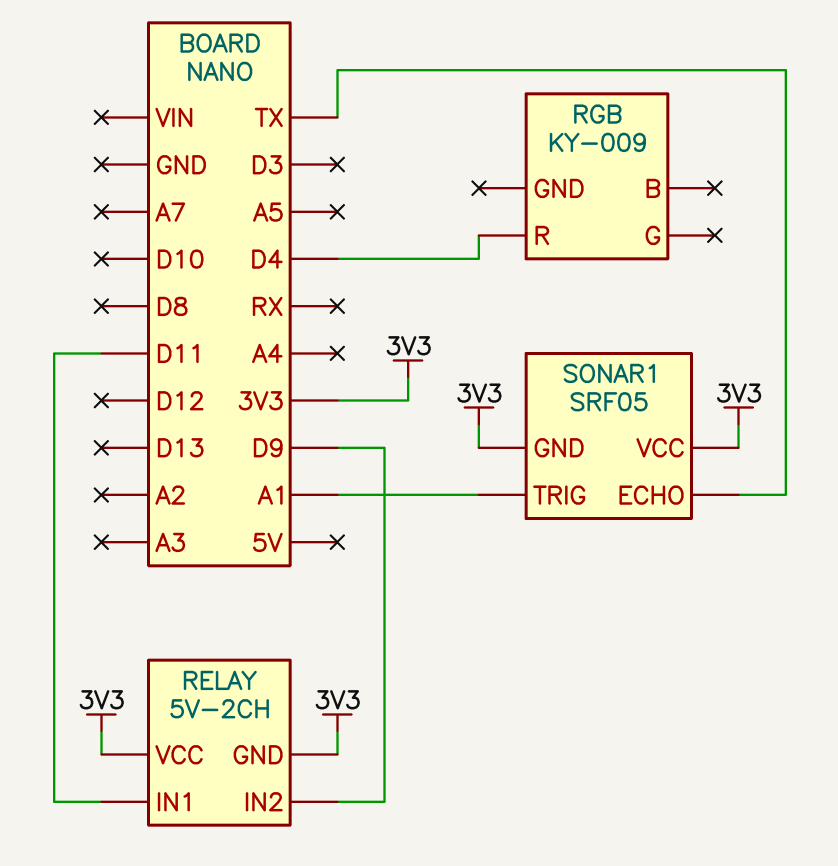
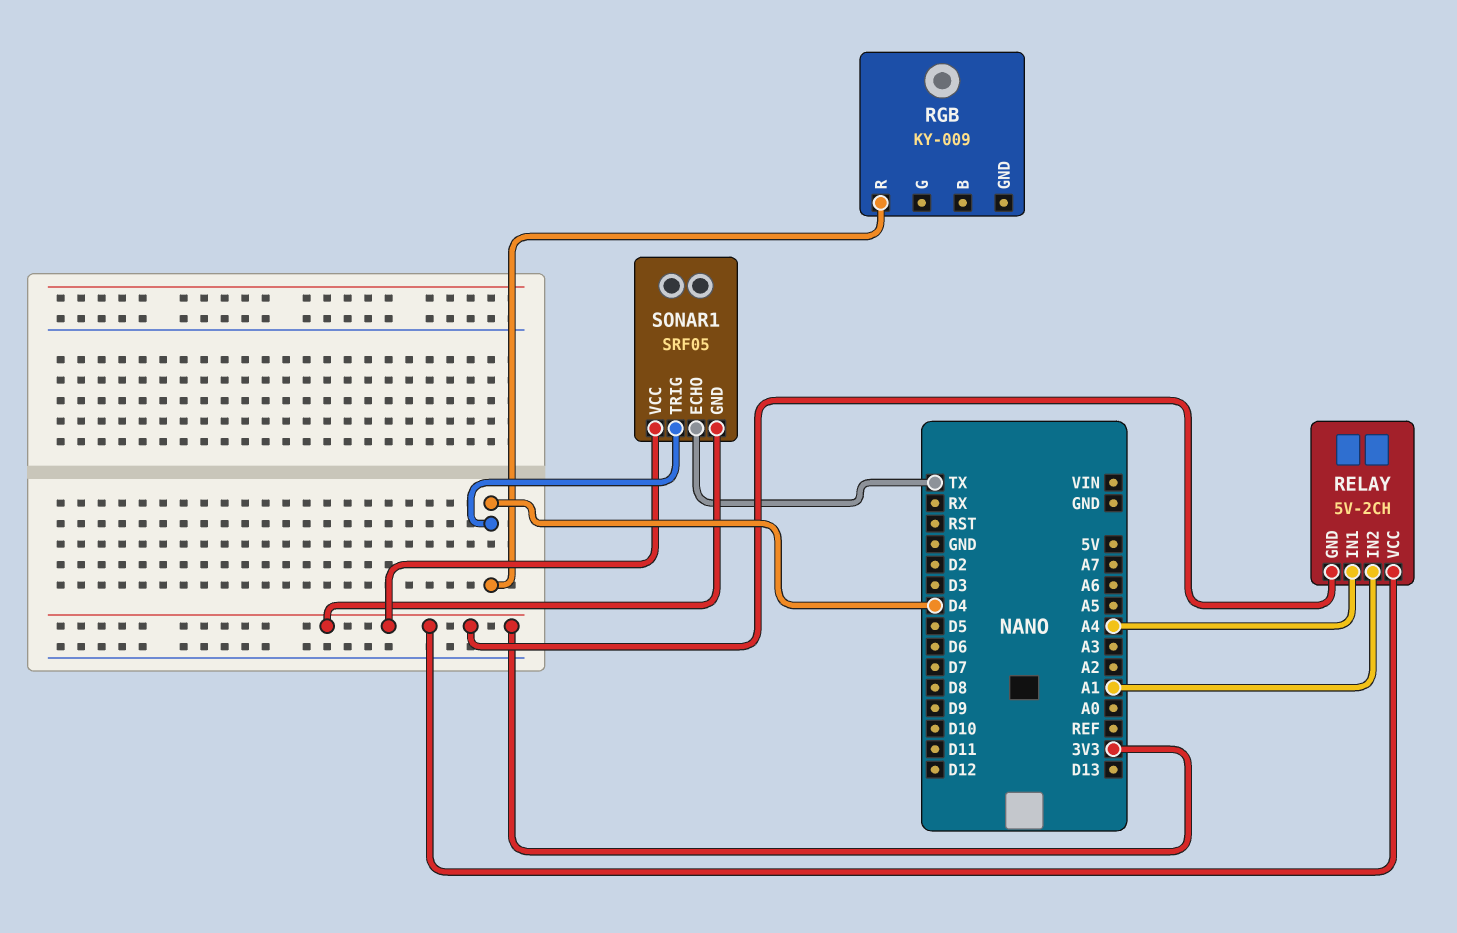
RELAY pin IN1: D11 -> A4
RELAY pin IN2: D9 -> A1
SONAR1 pin TRIG: A1 -> D4

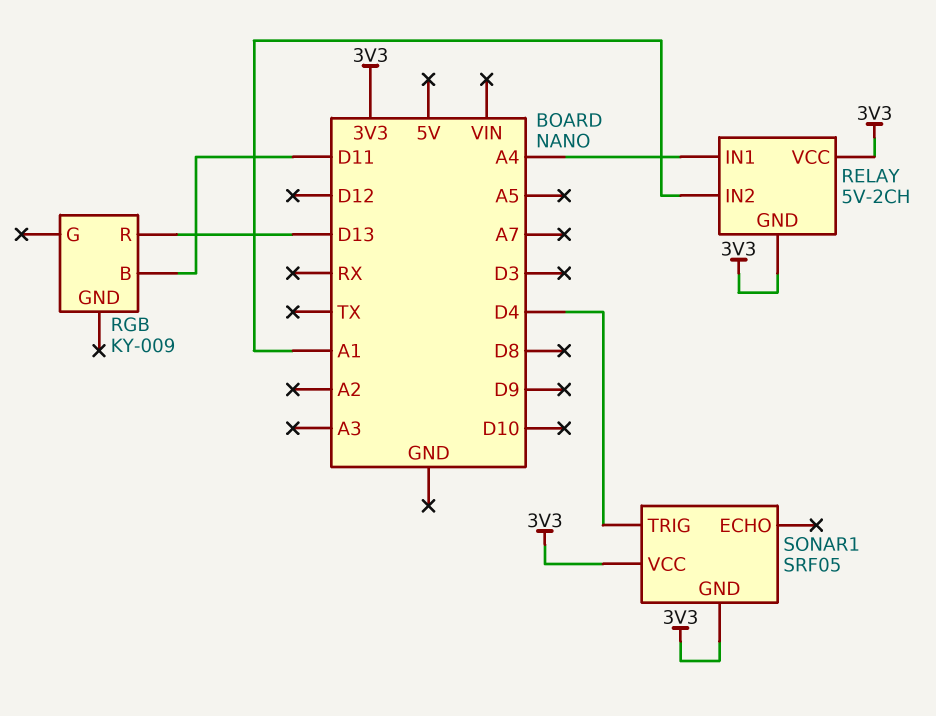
RGB pin B: none -> D11
RGB pin R: D4 -> D13
SONAR1 pin ECHO: TX -> none

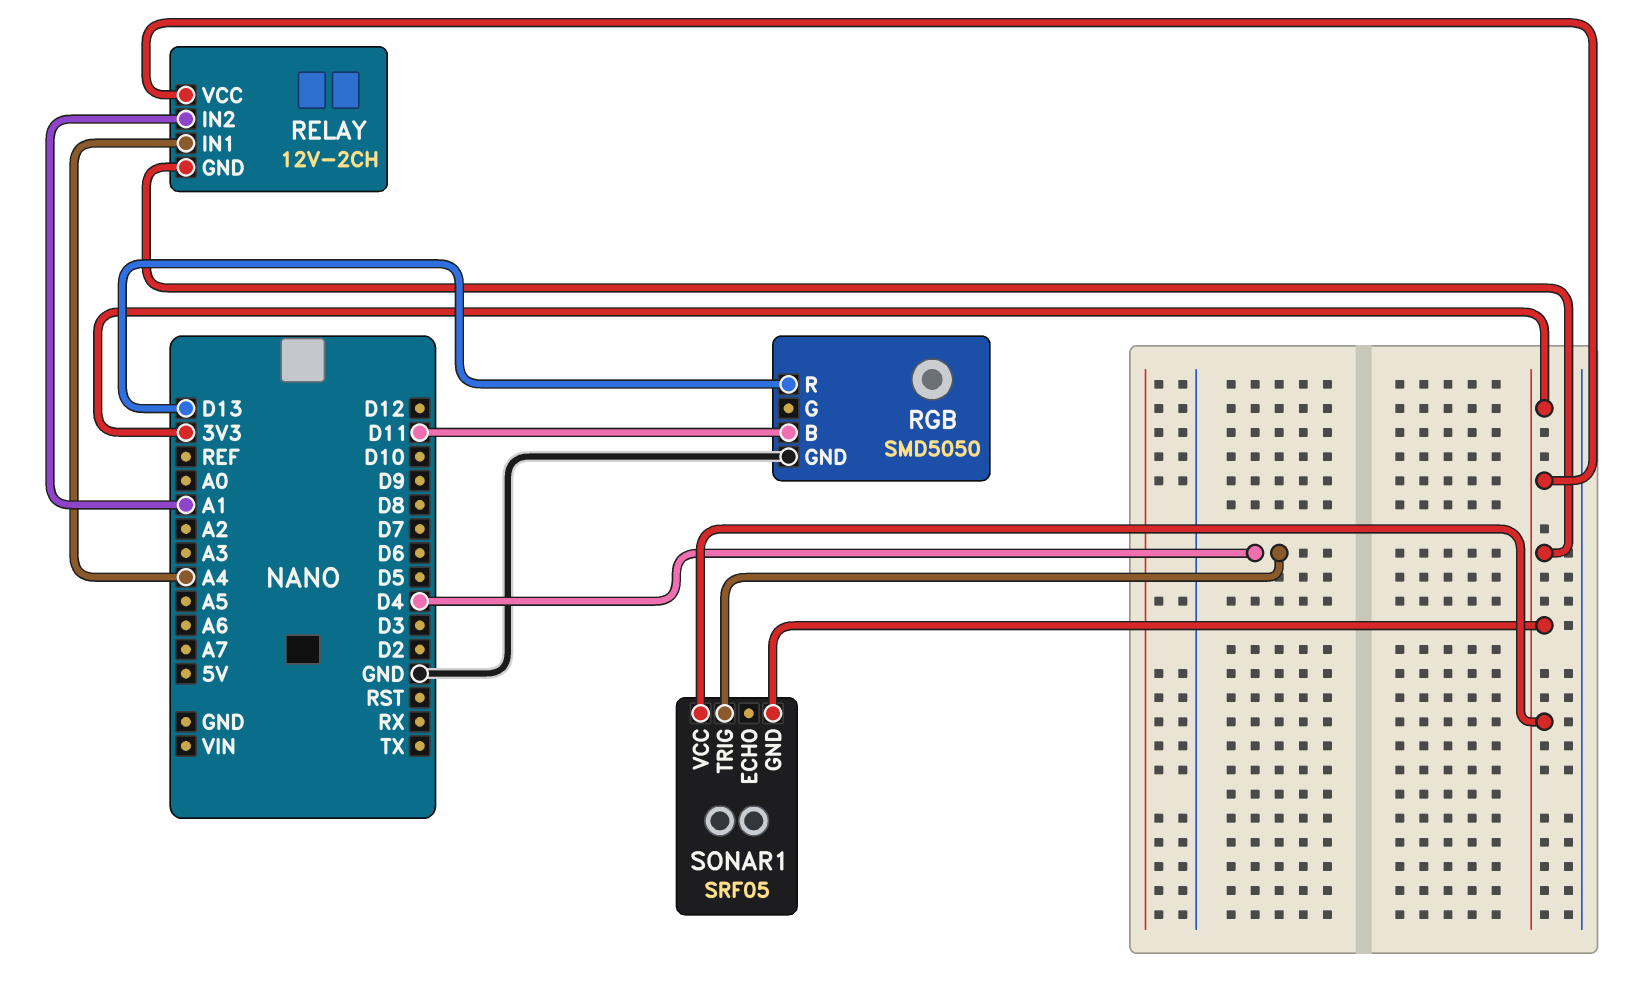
RELAY: 5V-2CH -> 12V-2CH
RGB: KY-009 -> SMD5050
RGB pin GND: none -> GND

